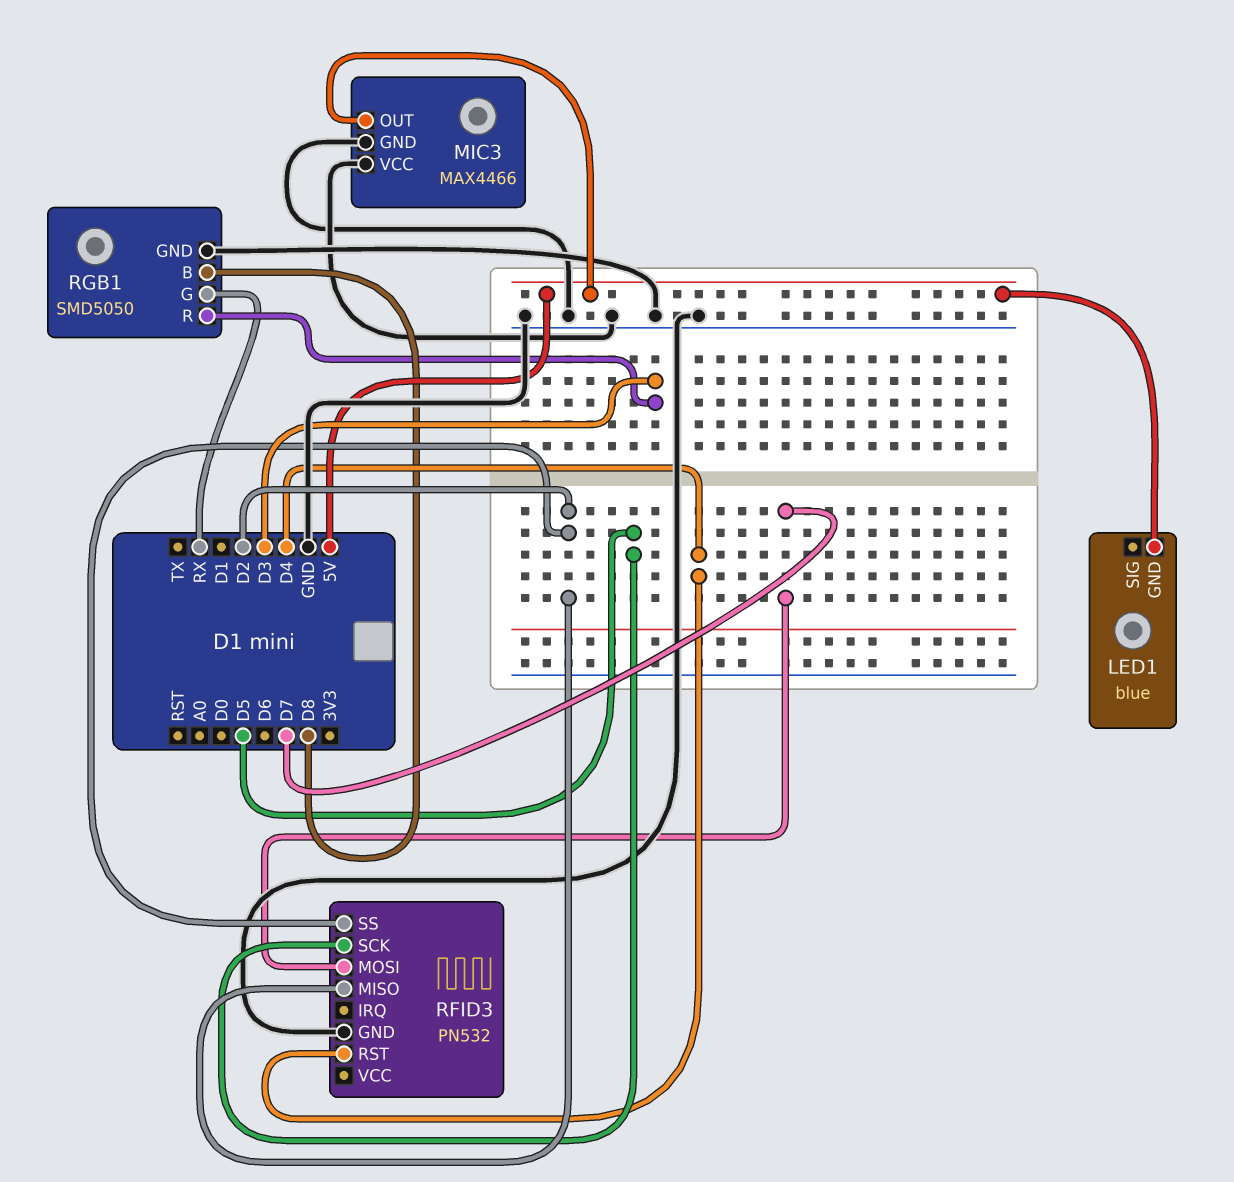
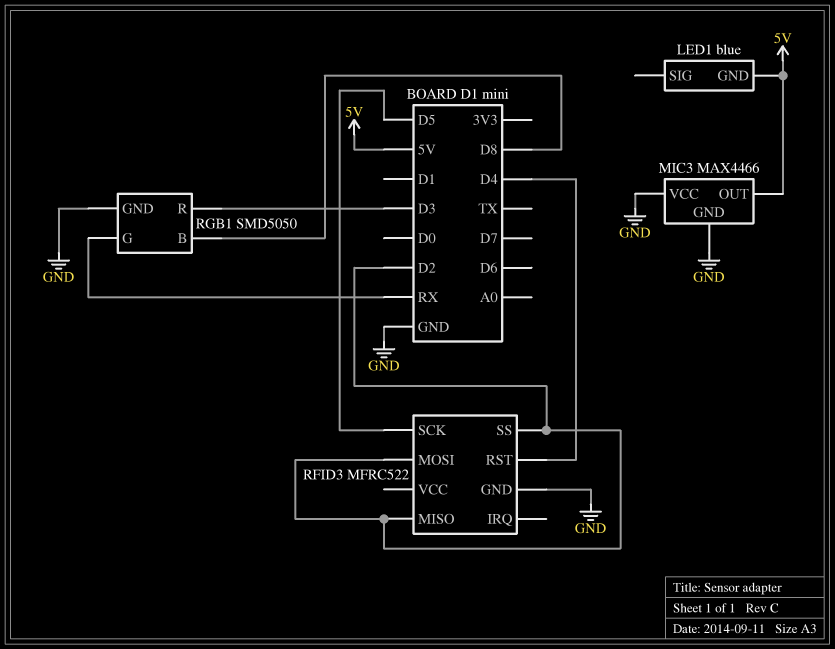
RFID3: PN532 -> MFRC522
RFID3 pin MOSI: D7 -> D2

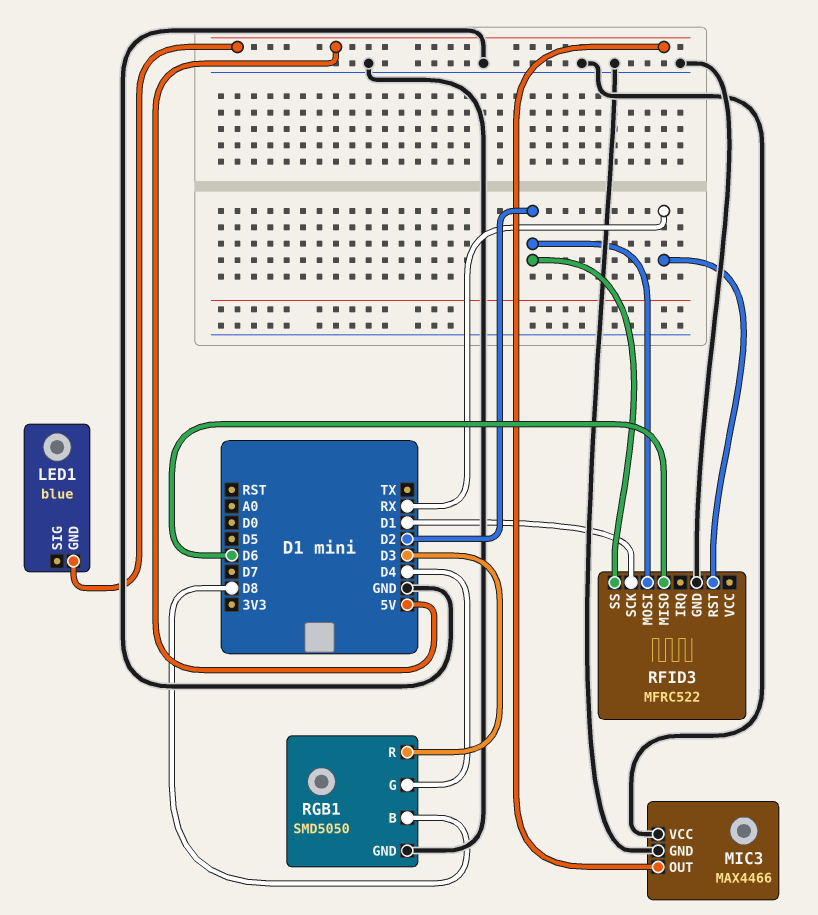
RFID3 pin MISO: D2 -> D6
RFID3 pin RST: D4 -> RX
RFID3 pin SCK: D5 -> D1
RGB1 pin G: RX -> D4

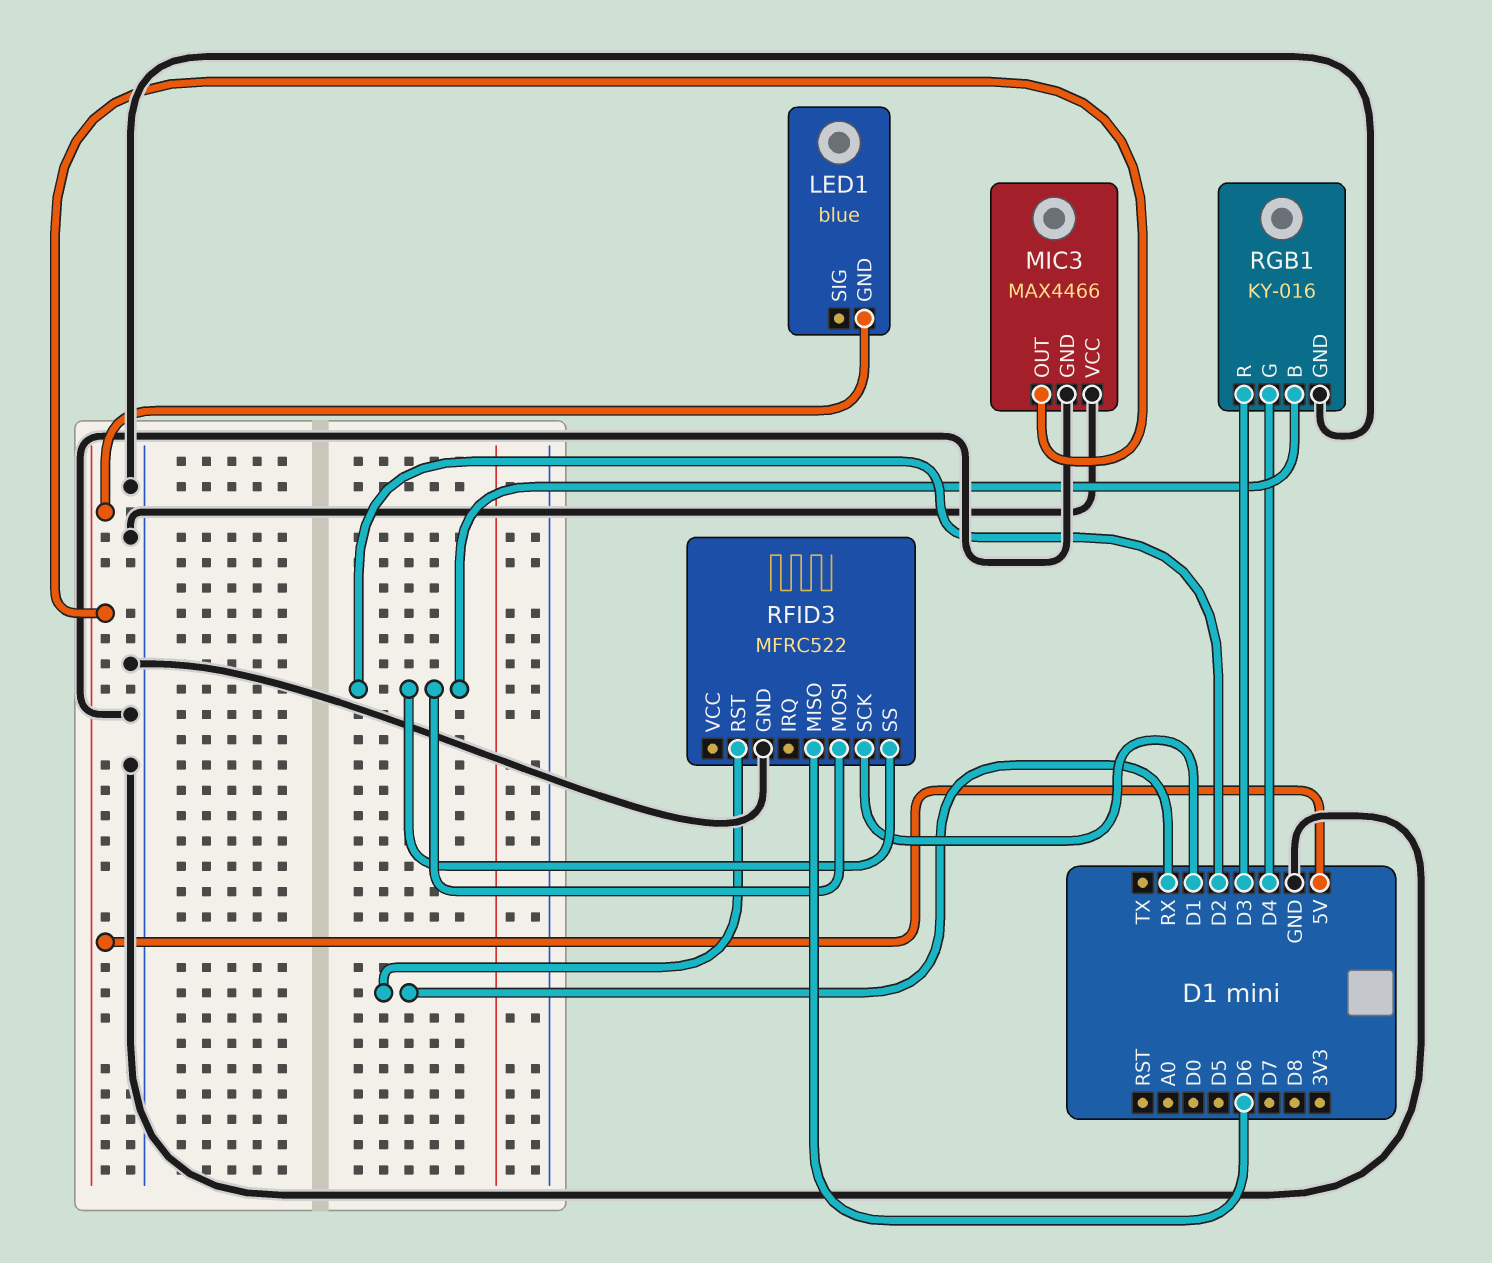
RGB1: SMD5050 -> KY-016
RGB1 pin B: D8 -> D2

